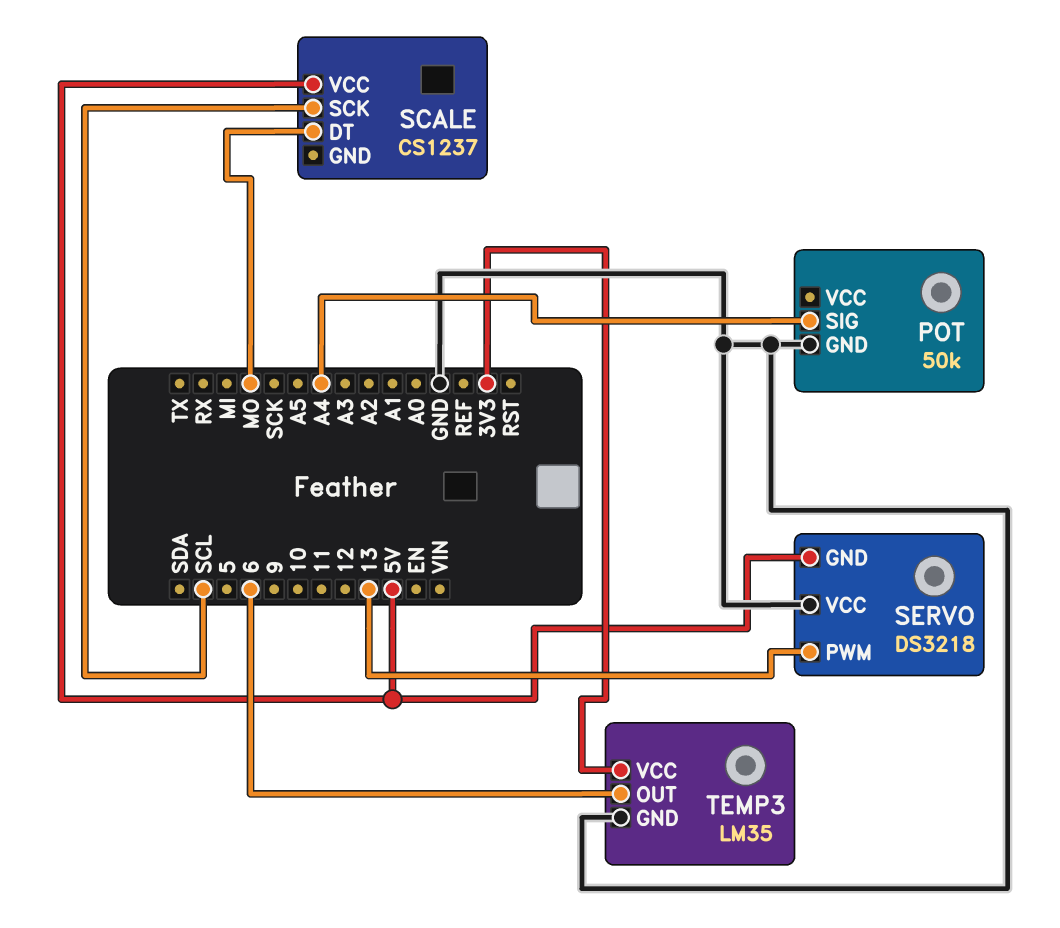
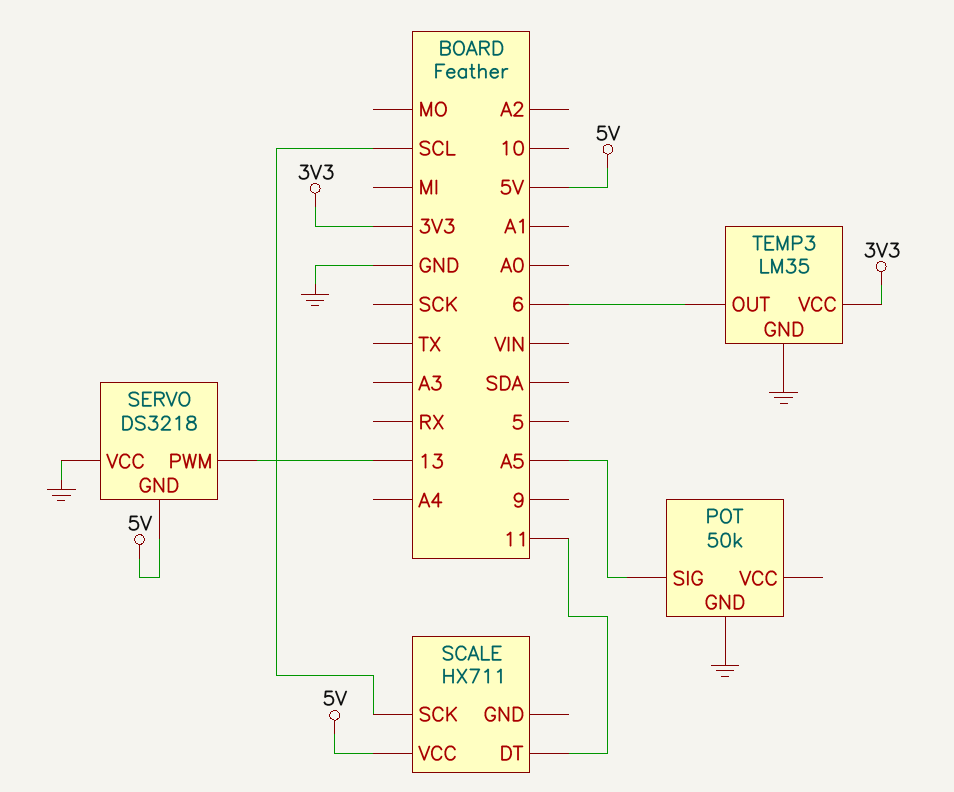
POT pin SIG: A4 -> A5
SCALE: CS1237 -> HX711
SCALE pin DT: MO -> 11

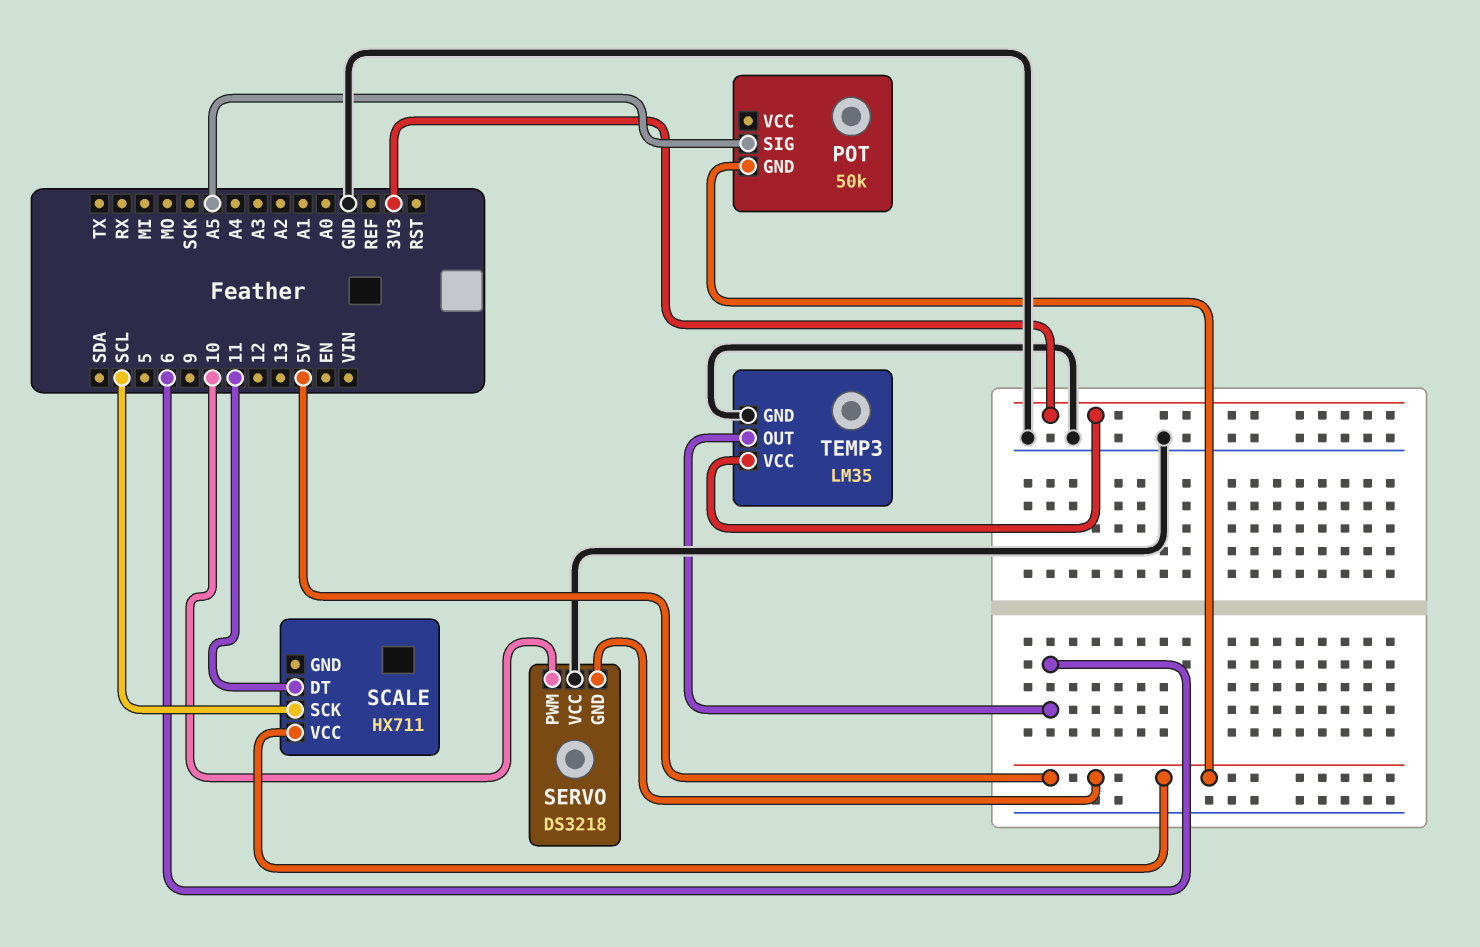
POT pin GND: GND -> 5V
SERVO pin PWM: 13 -> 10

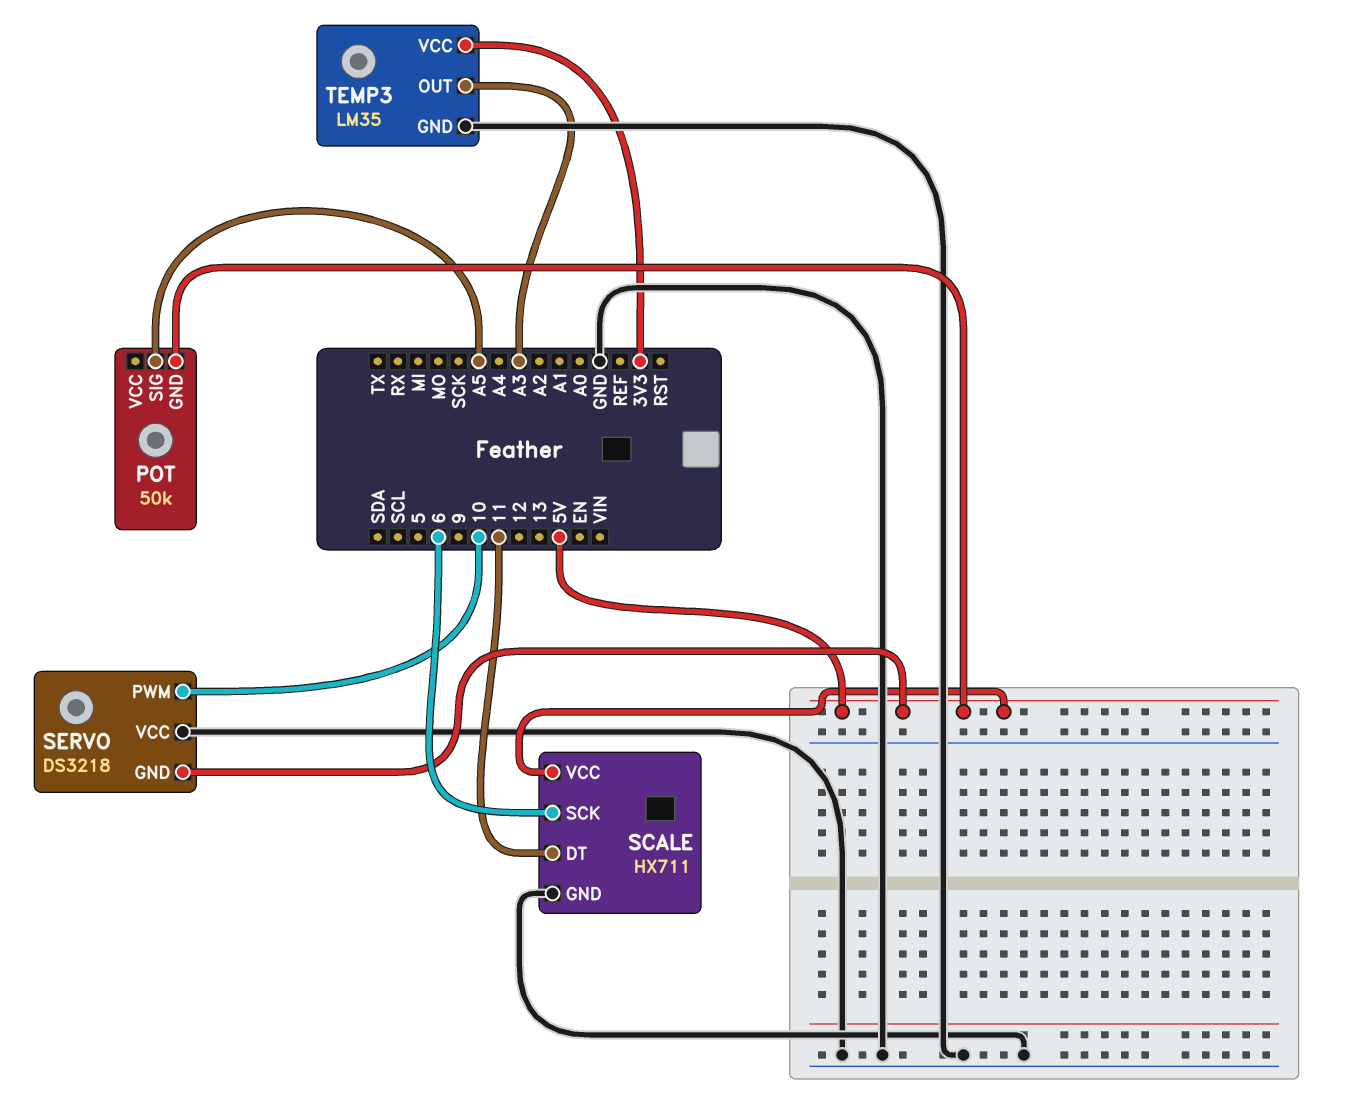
SCALE pin GND: none -> GND
SCALE pin SCK: SCL -> 6
TEMP3 pin OUT: 6 -> A3

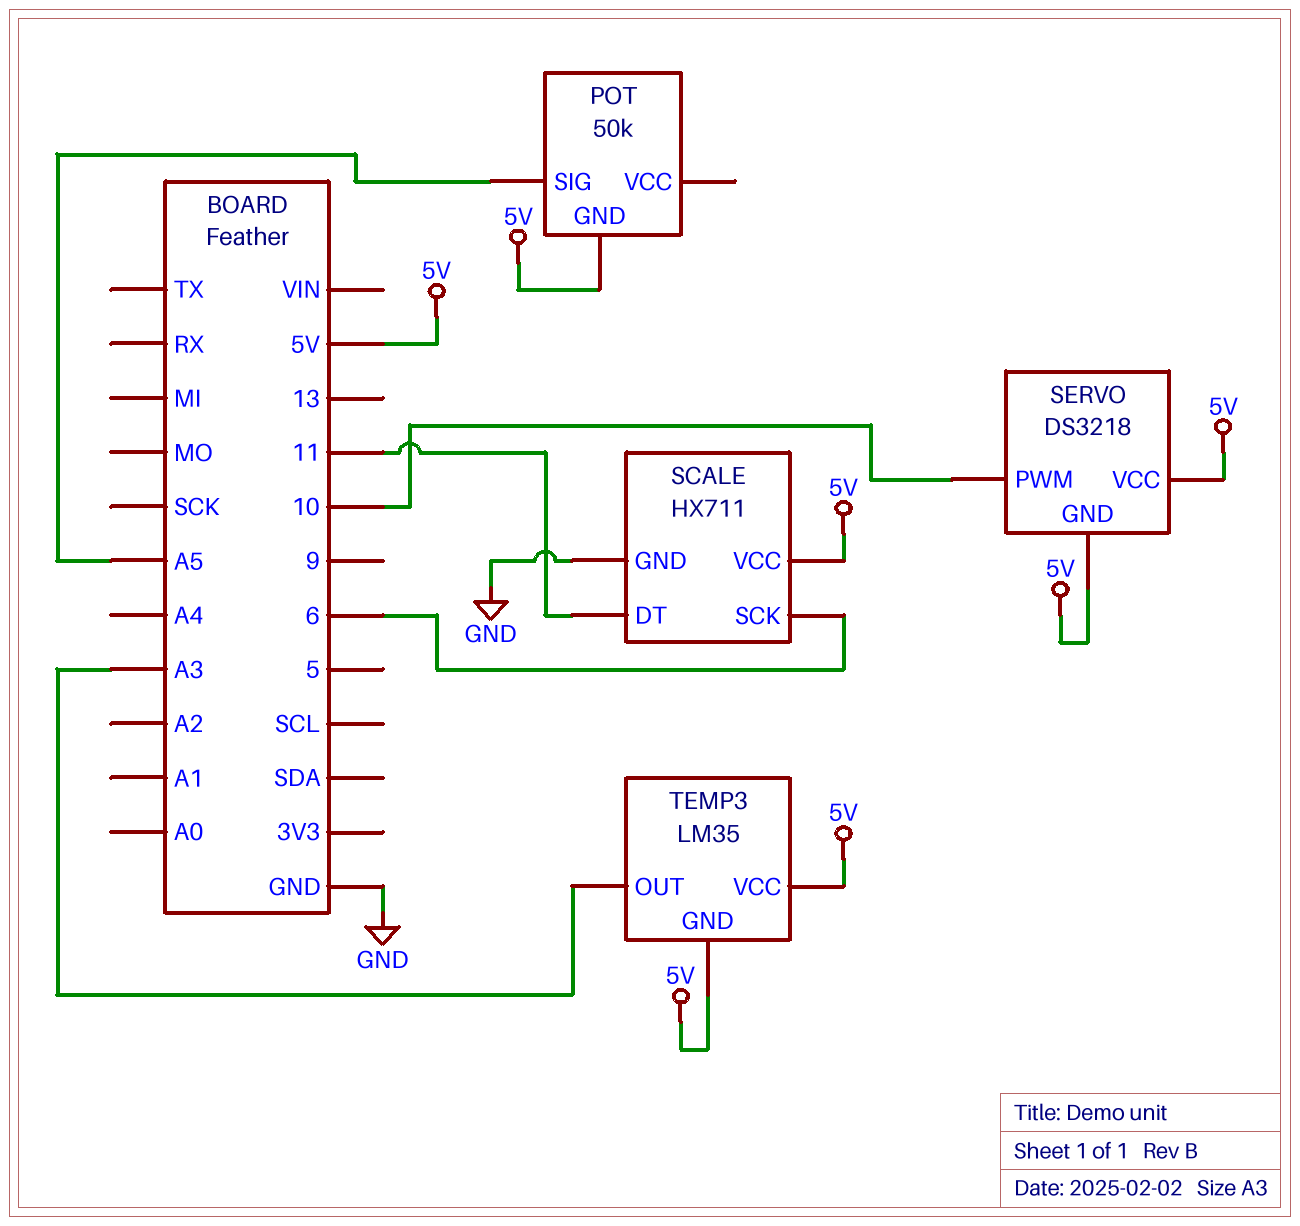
SERVO pin VCC: GND -> 5V
TEMP3 pin GND: GND -> 5V
TEMP3 pin VCC: 3V3 -> 5V

